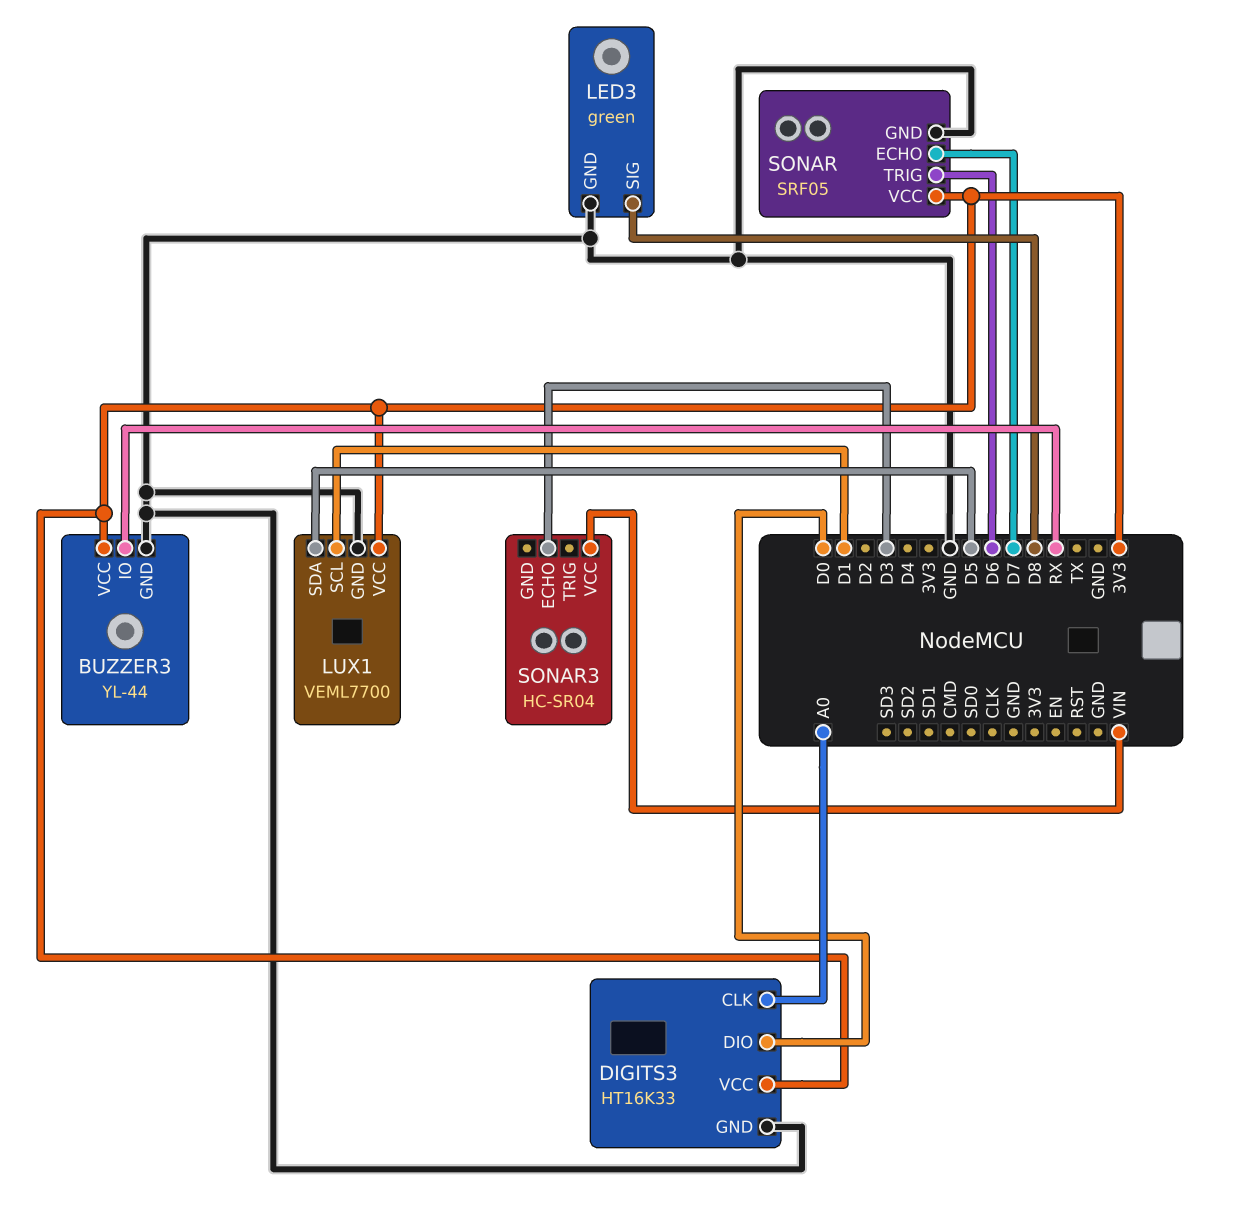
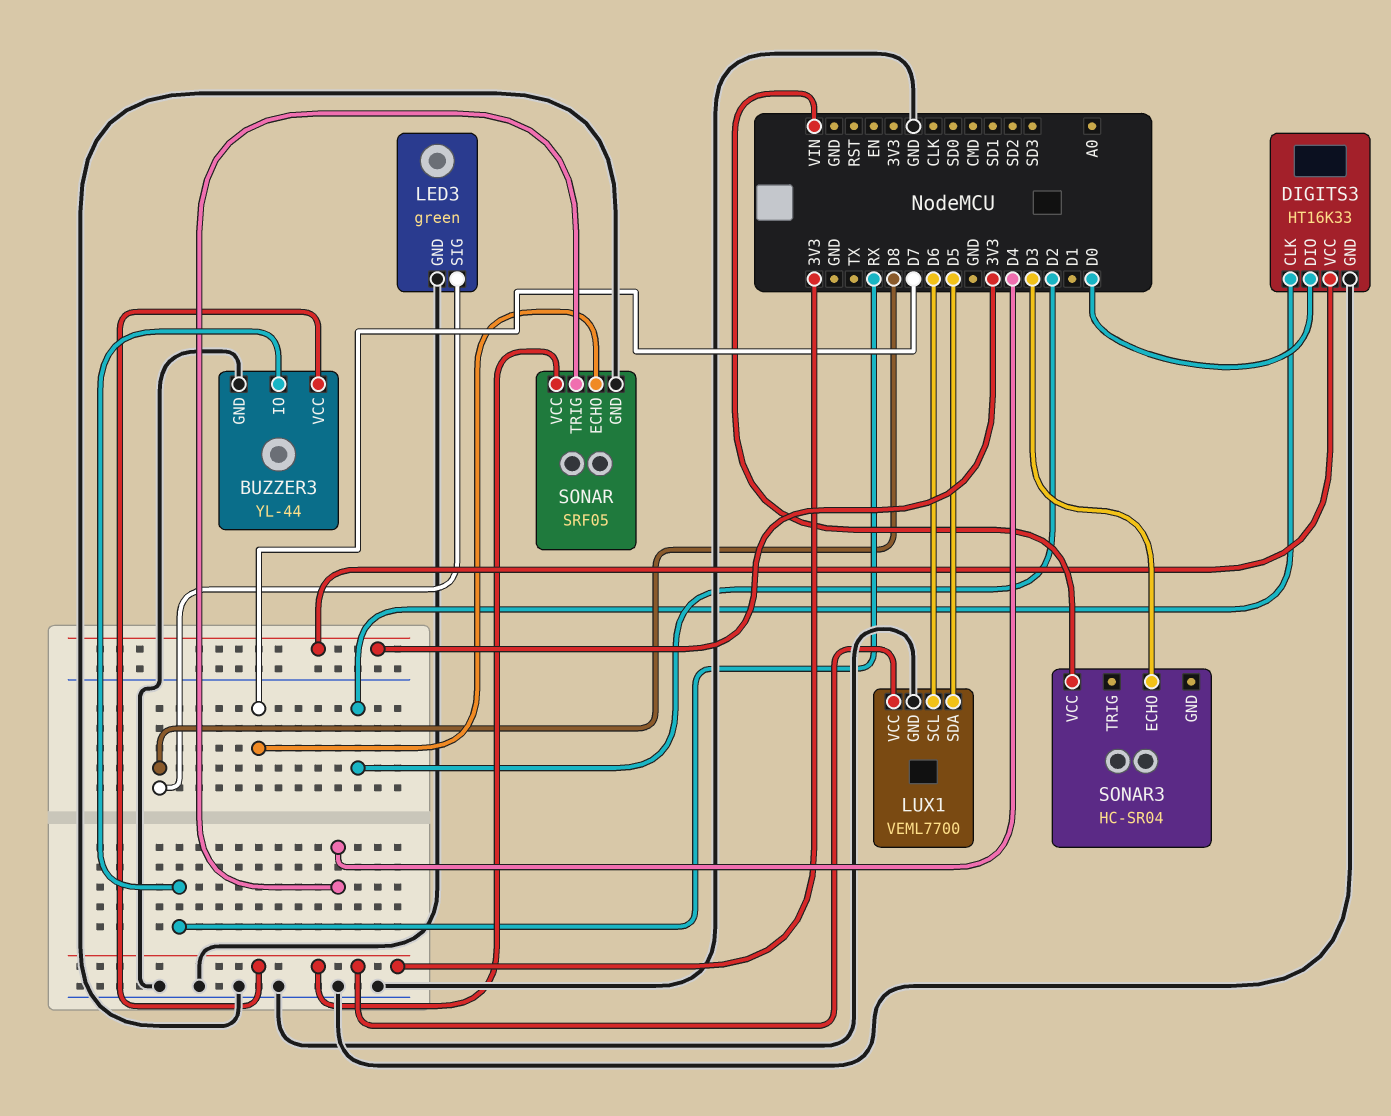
DIGITS3 pin CLK: A0 -> D2
LUX1 pin SCL: D1 -> D6
SONAR pin TRIG: D6 -> D4

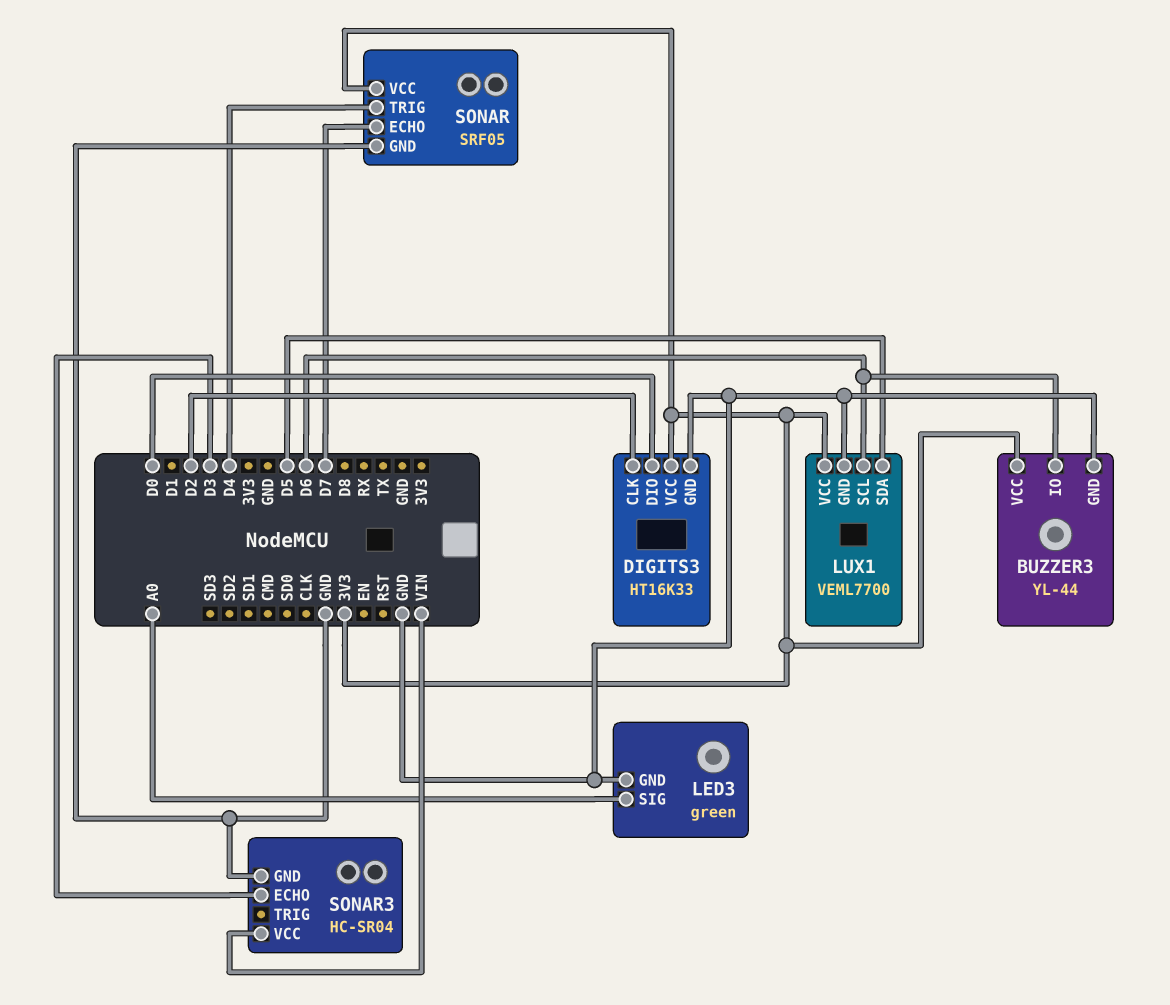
BUZZER3 pin IO: RX -> D6
LED3 pin SIG: D8 -> A0
SONAR3 pin GND: none -> GND

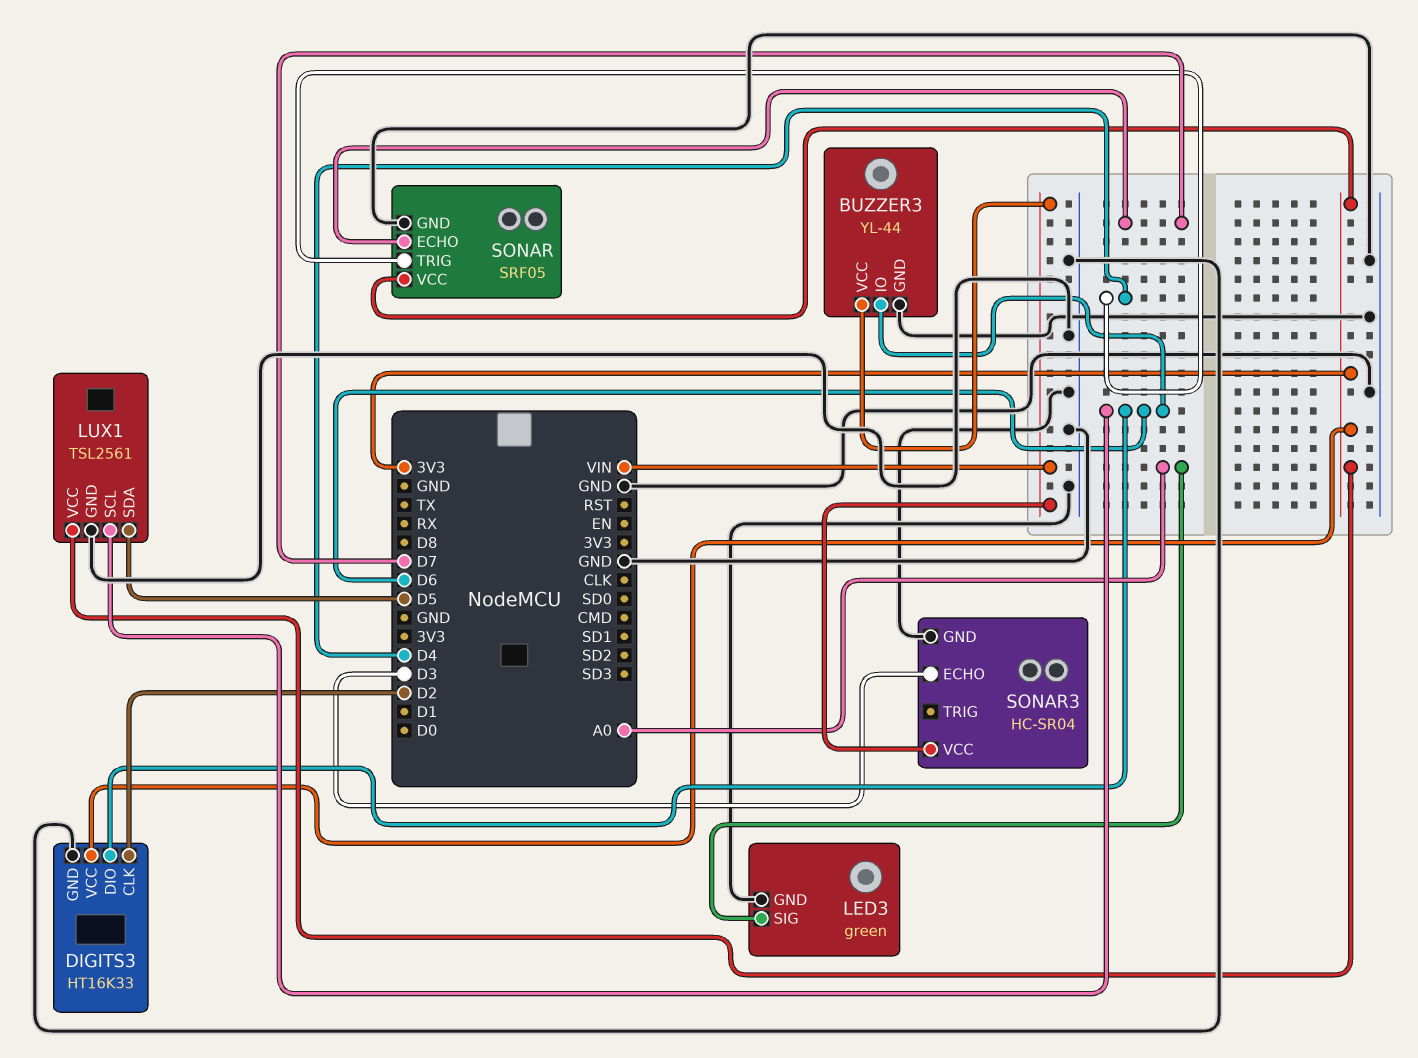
BUZZER3 pin VCC: 3V3 -> VIN
DIGITS3 pin DIO: D0 -> D6
LUX1: VEML7700 -> TSL2561

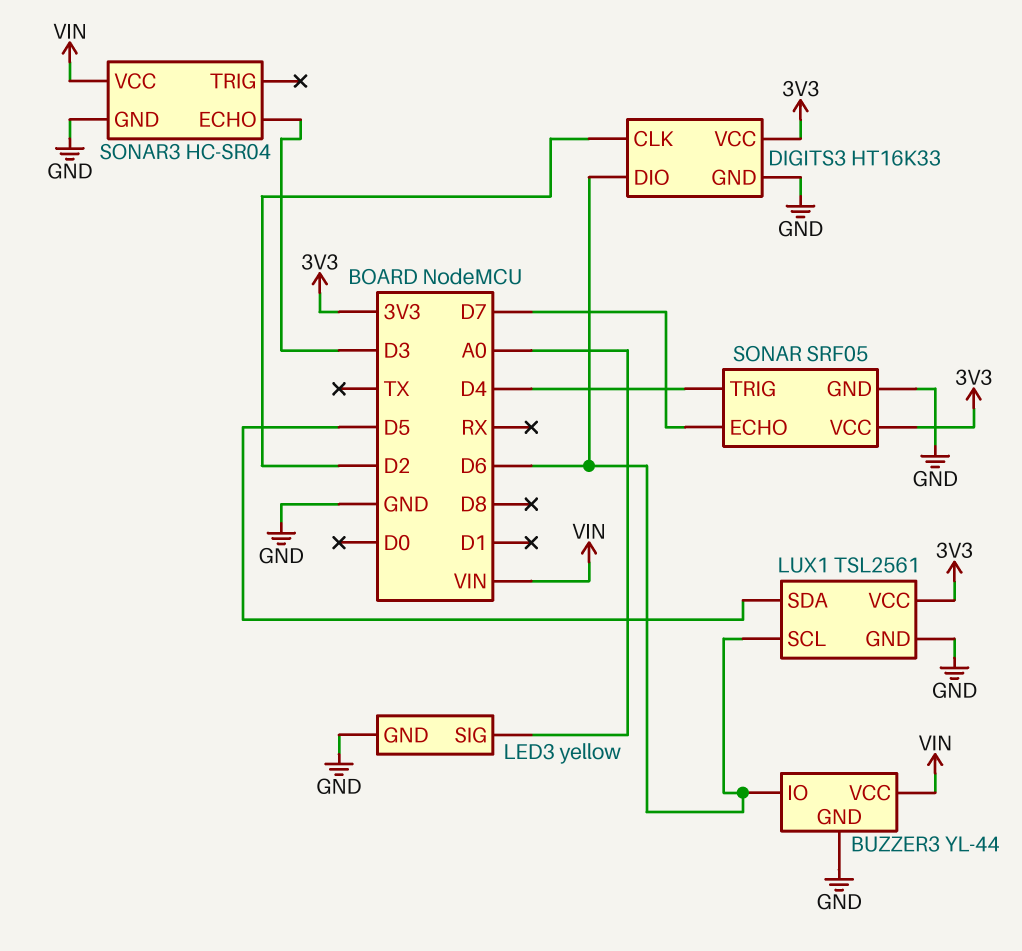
LED3: green -> yellow

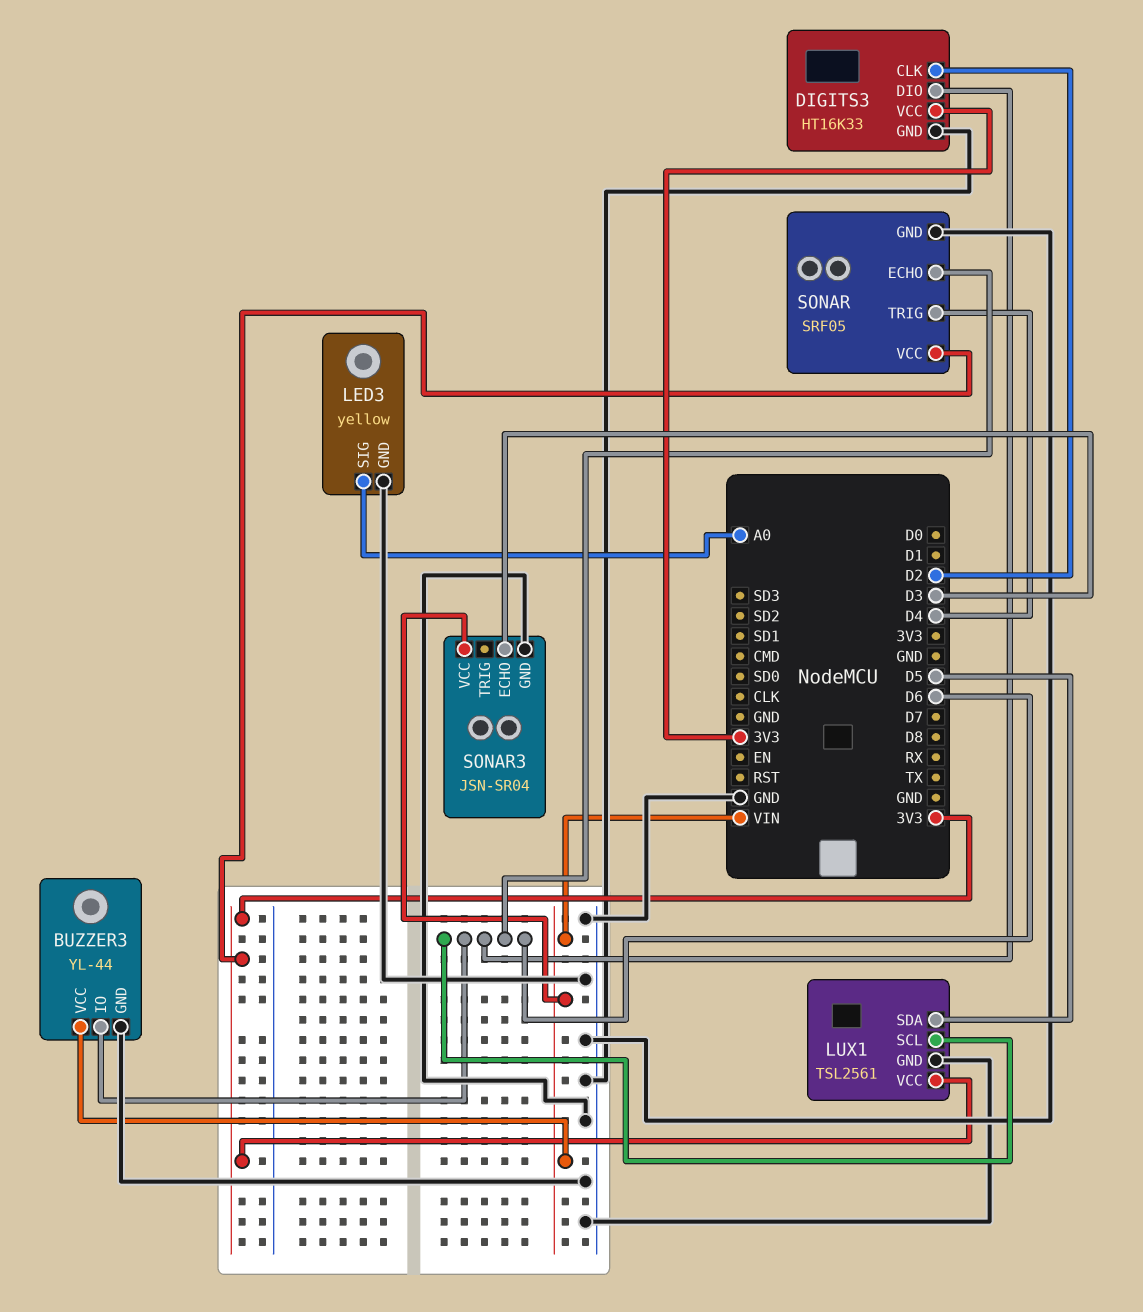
SONAR pin ECHO: D7 -> D6
SONAR3: HC-SR04 -> JSN-SR04

